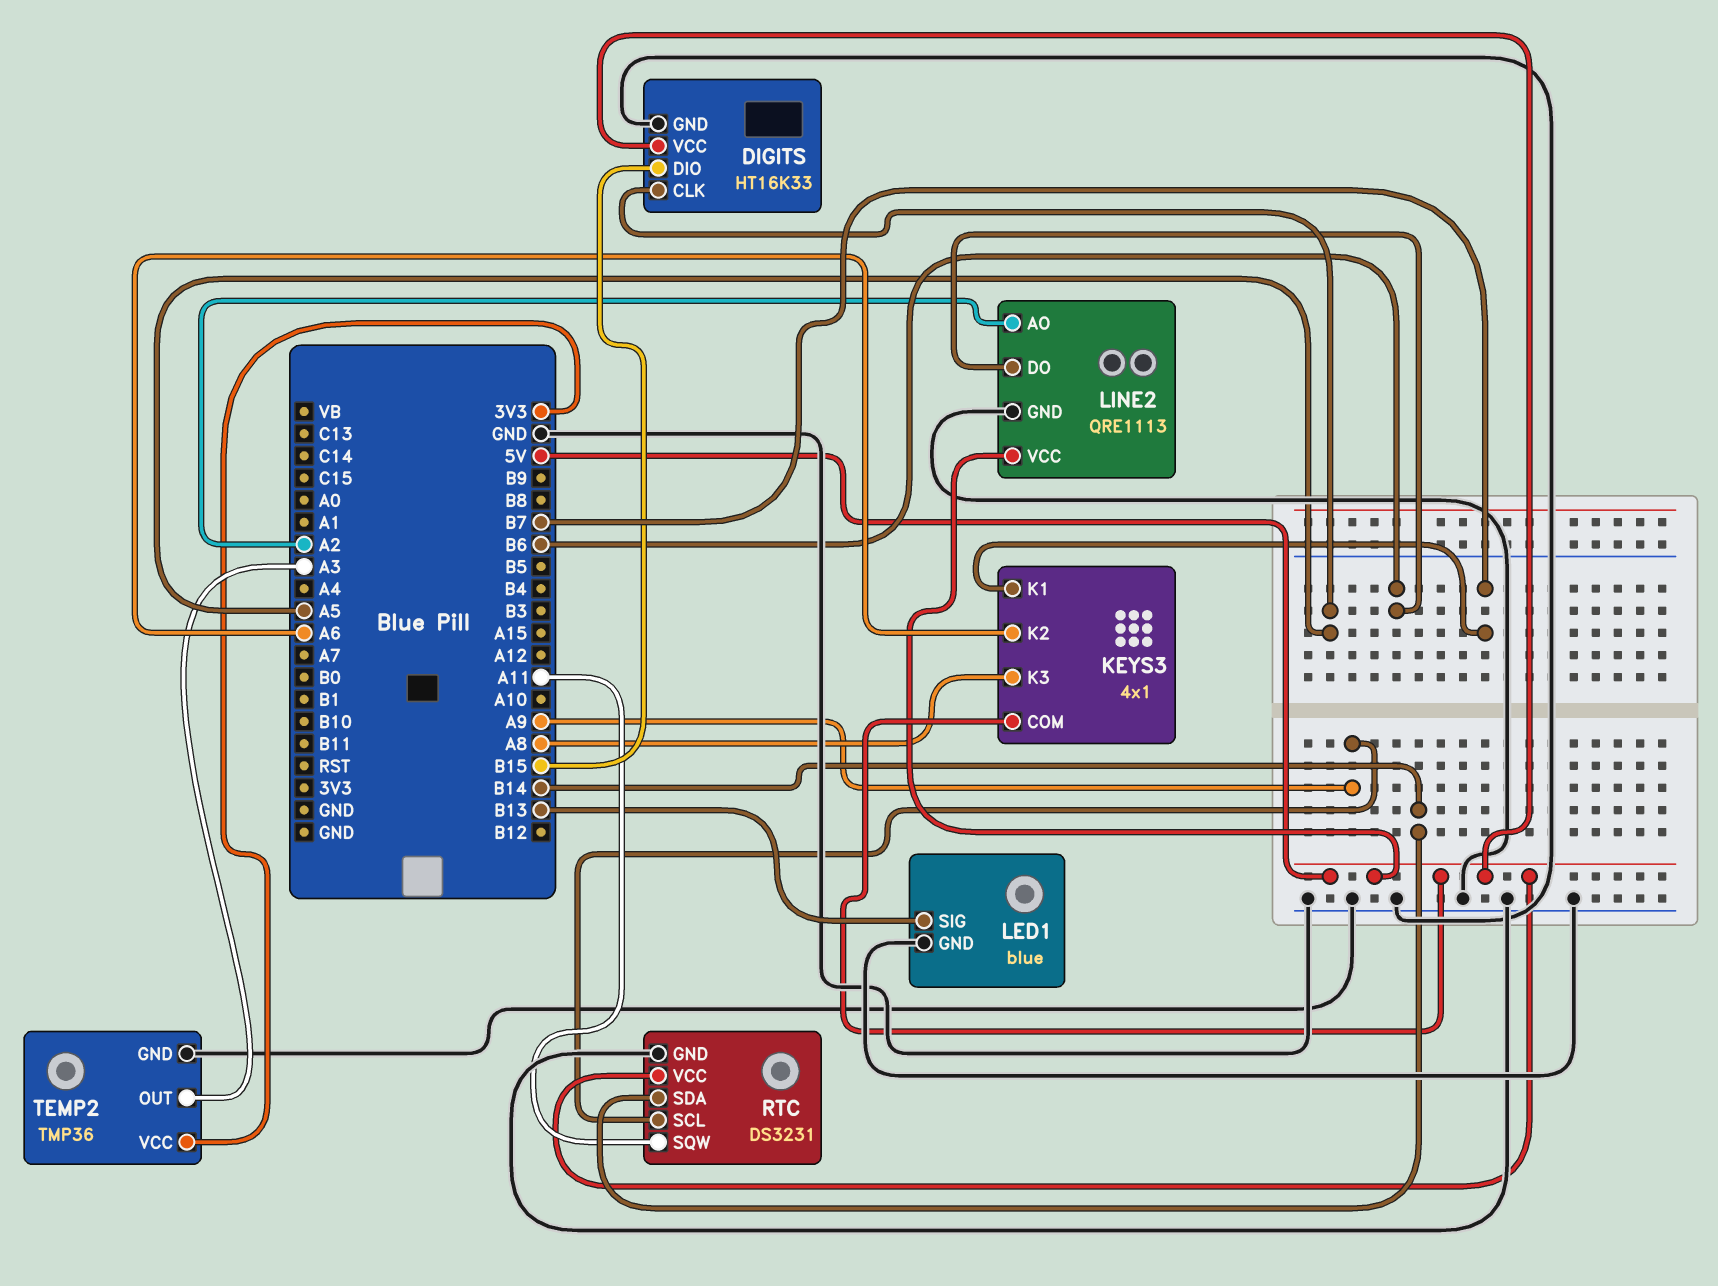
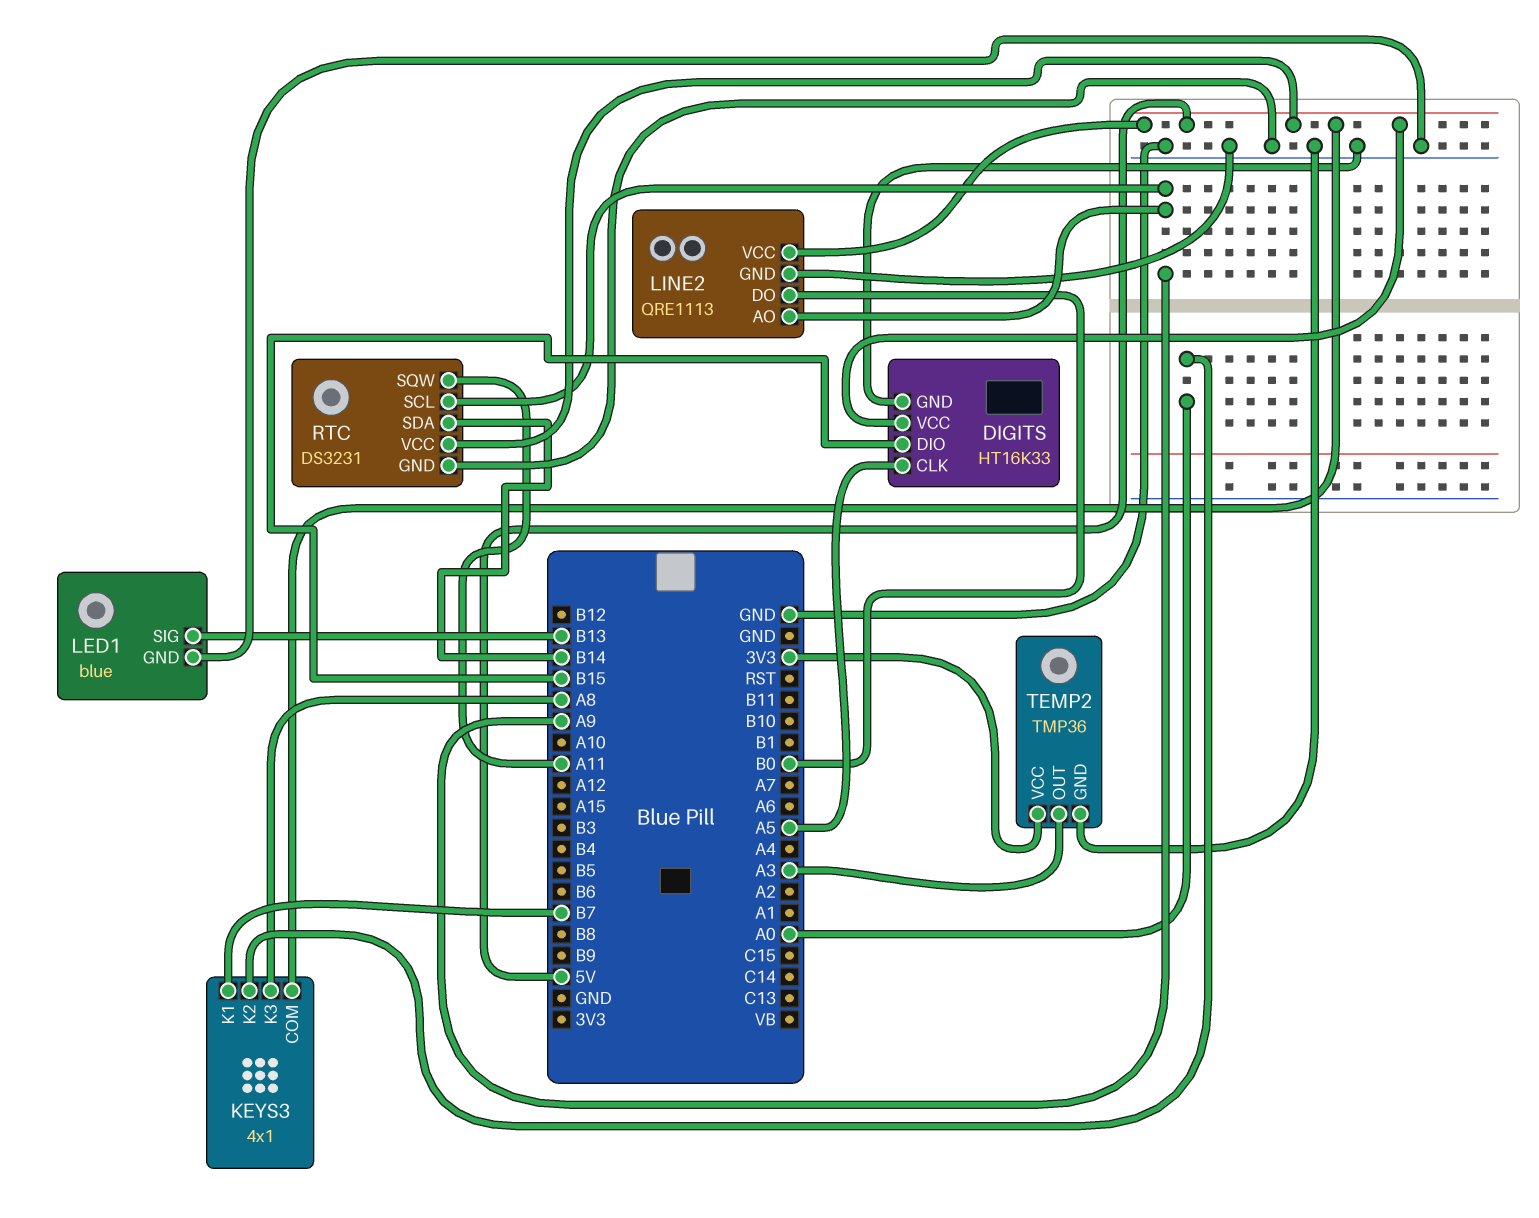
KEYS3 pin K2: A6 -> A0
LINE2 pin AO: A2 -> A9
LINE2 pin DO: B6 -> B0

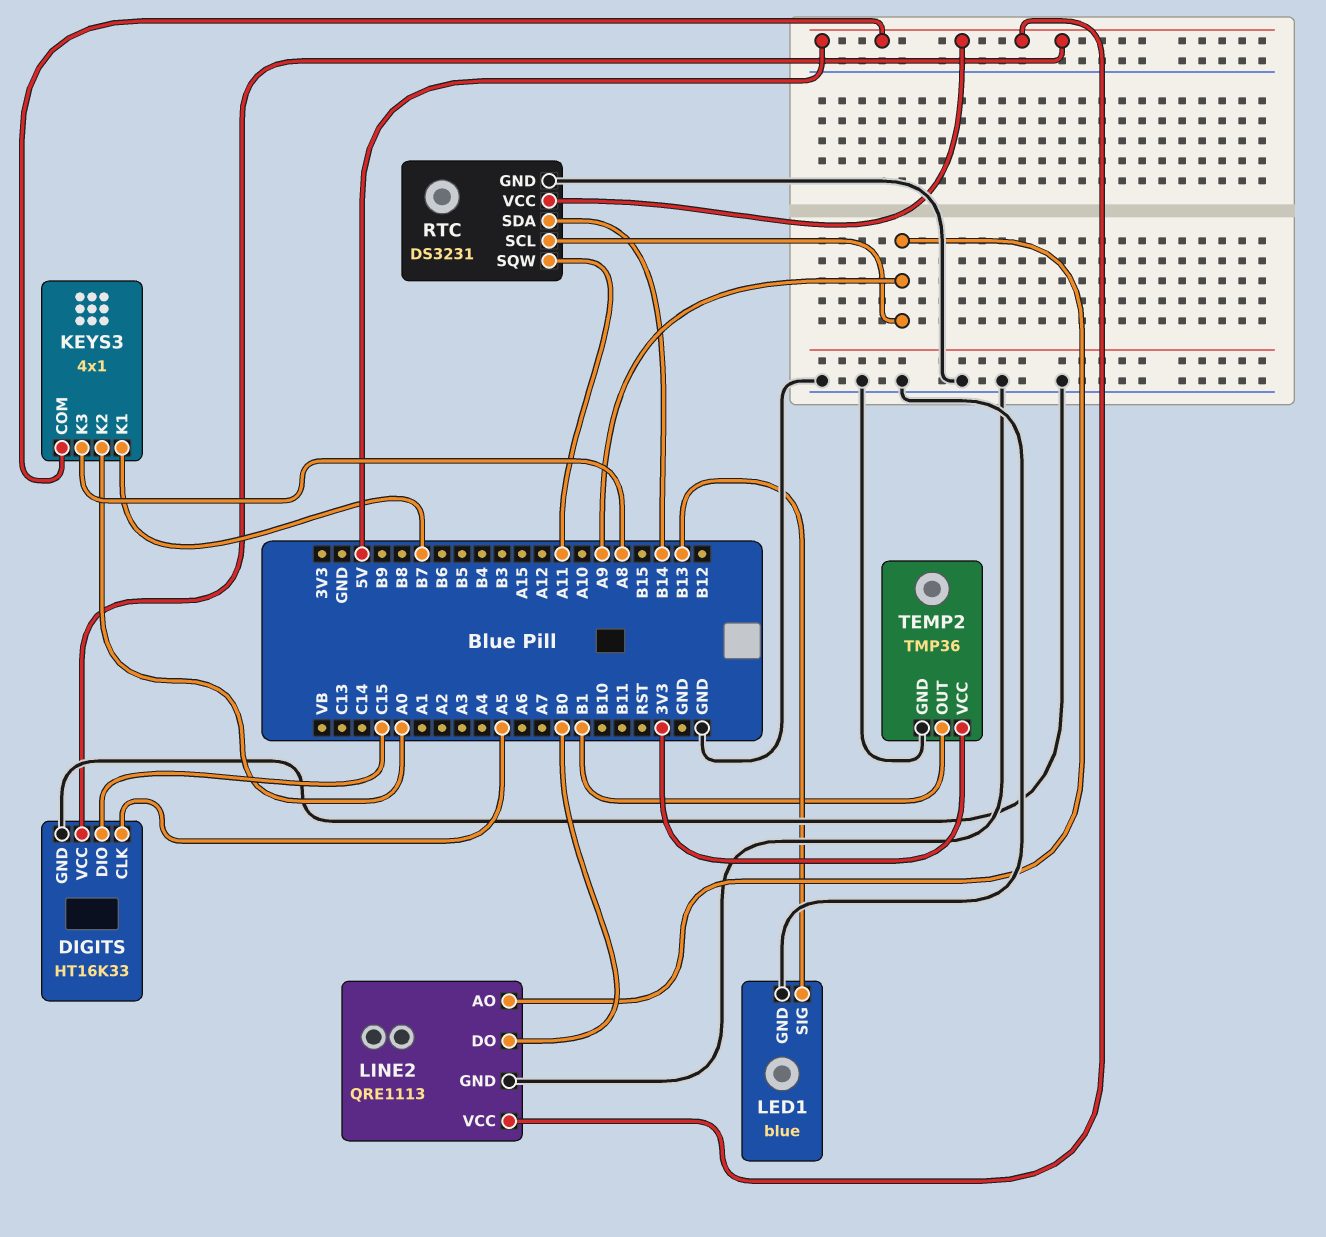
DIGITS pin DIO: B15 -> C15
TEMP2 pin OUT: A3 -> B1

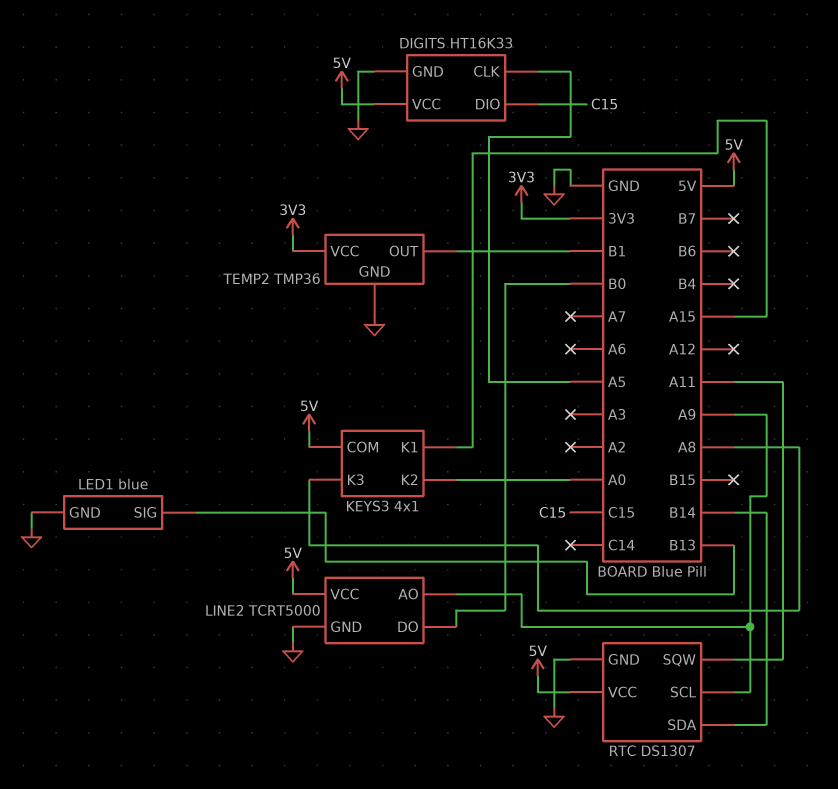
KEYS3 pin K1: B7 -> A15
LINE2: QRE1113 -> TCRT5000
RTC: DS3231 -> DS1307

